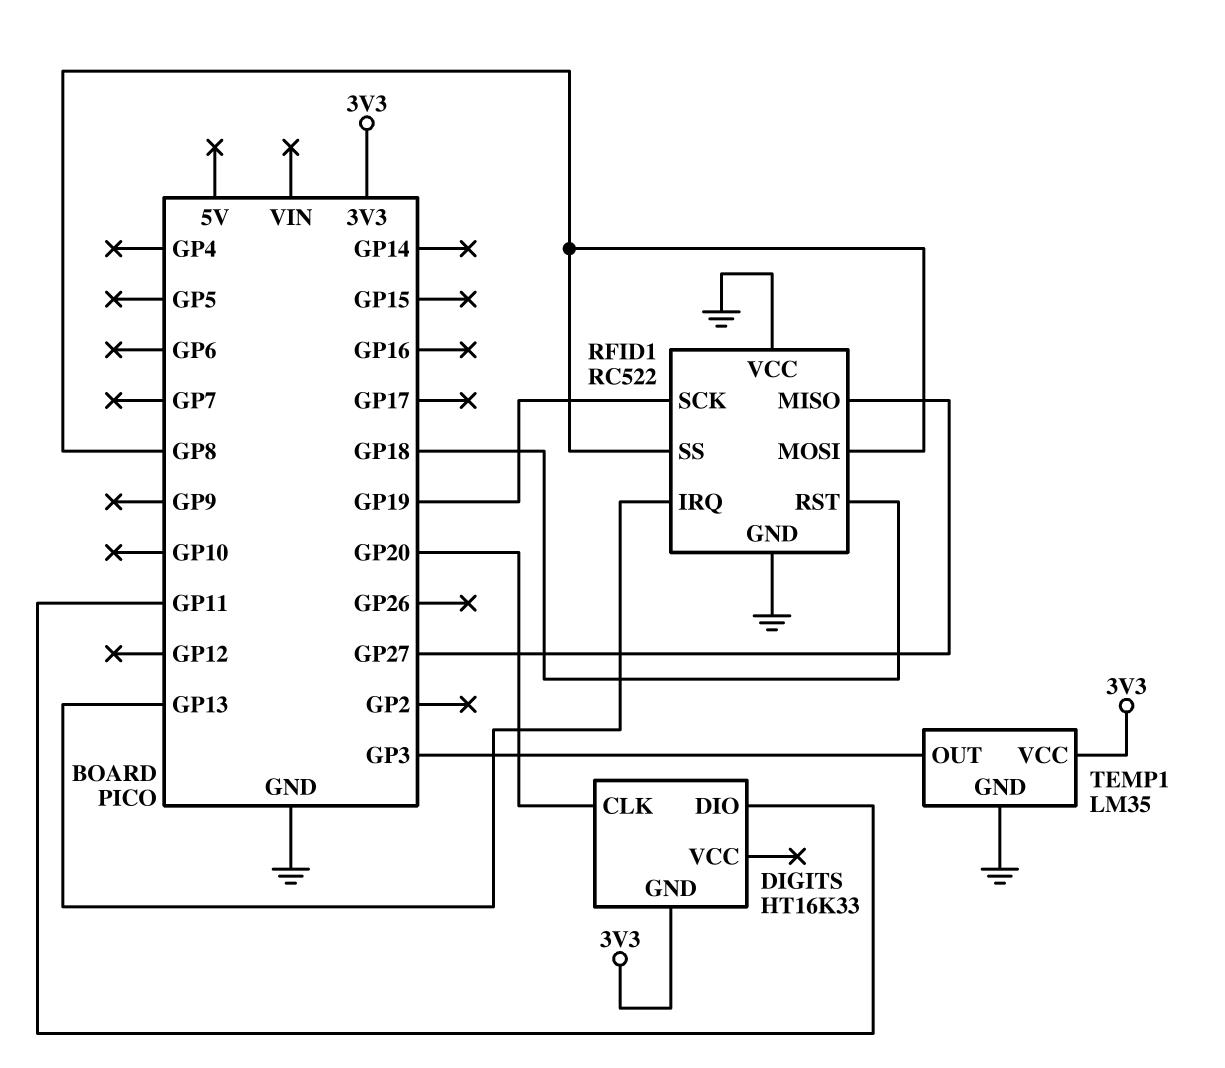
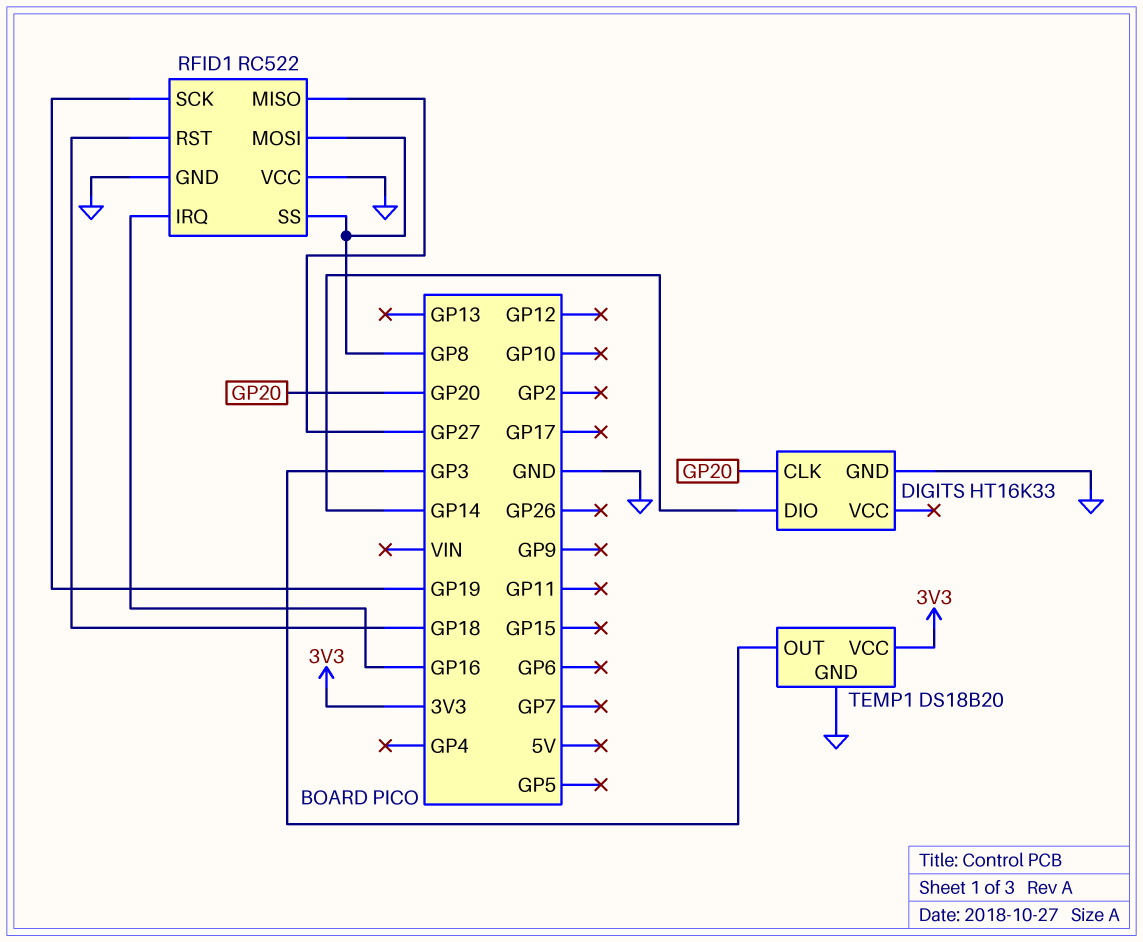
DIGITS pin DIO: GP11 -> GP14
DIGITS pin GND: 3V3 -> GND
RFID1 pin IRQ: GP13 -> GP16
TEMP1: LM35 -> DS18B20

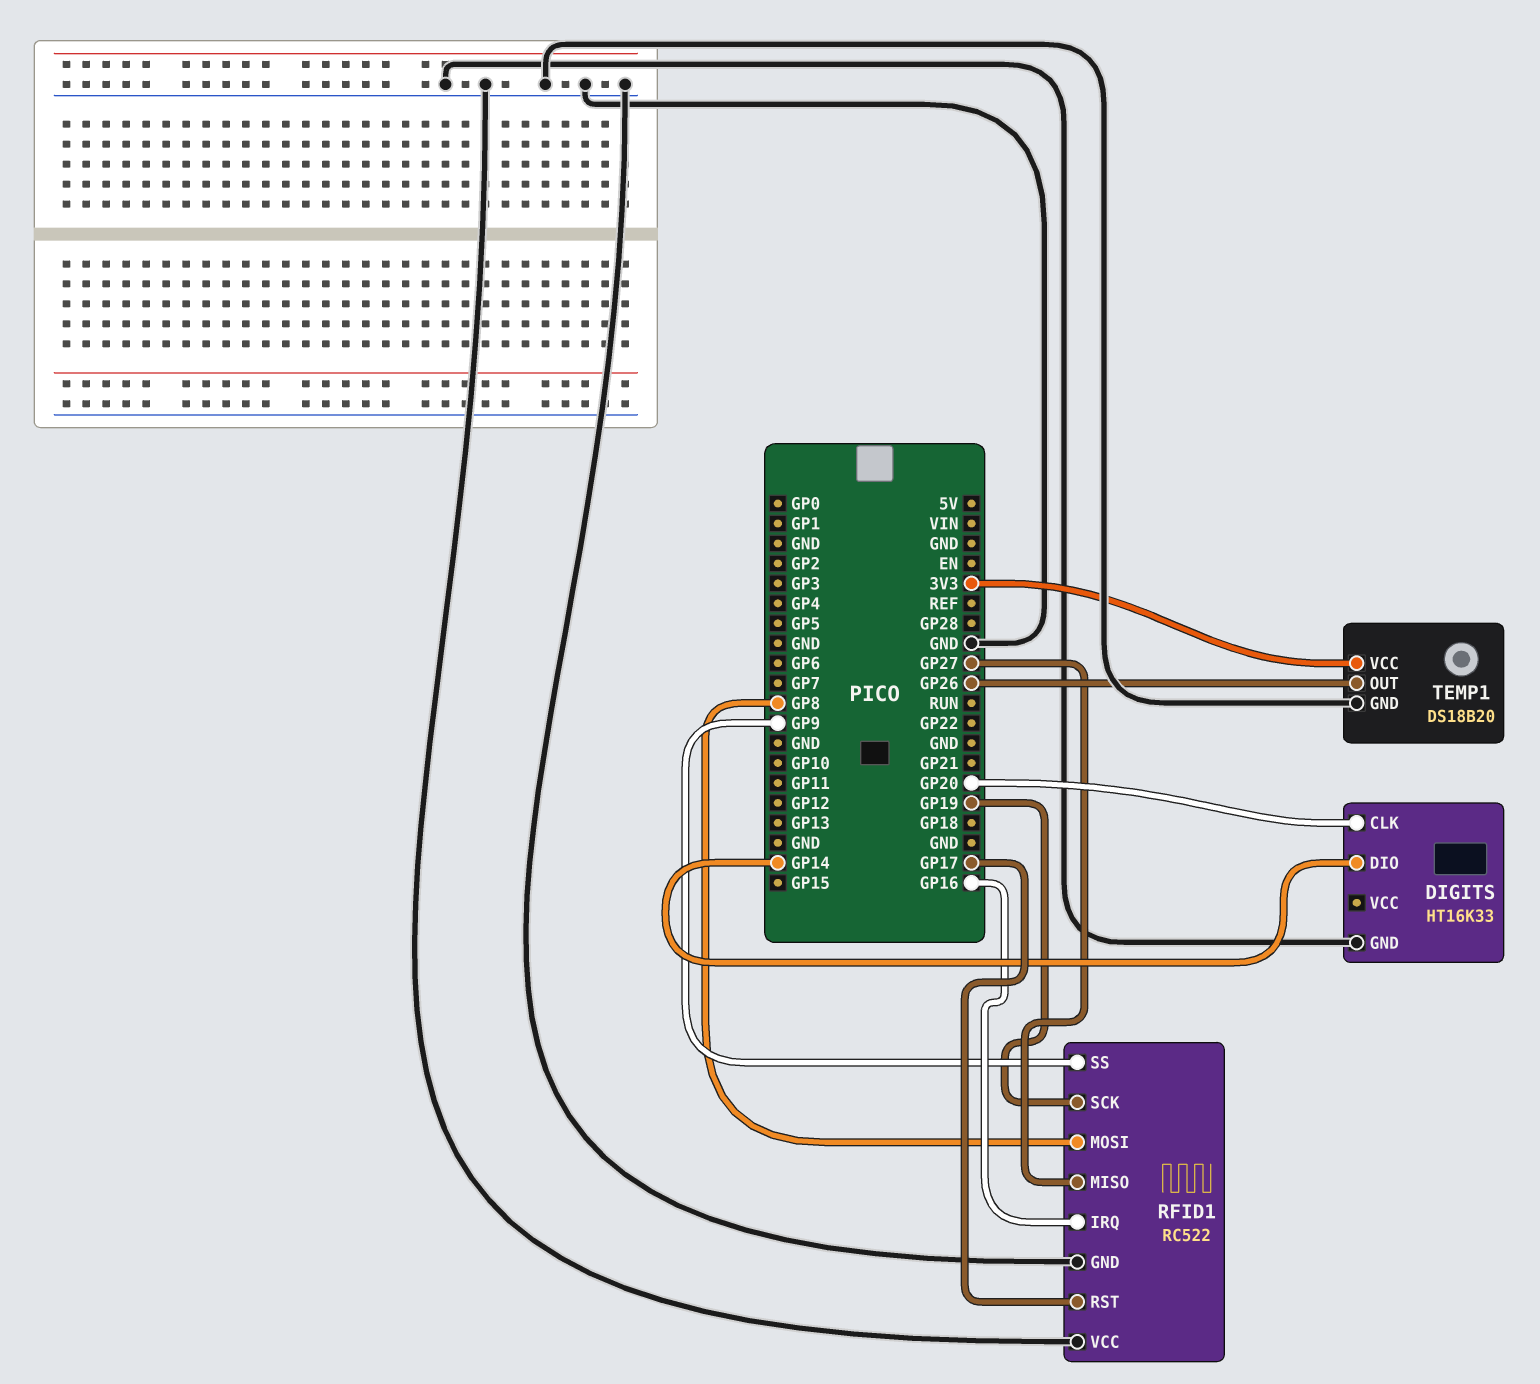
RFID1 pin RST: GP18 -> GP17
RFID1 pin SS: GP8 -> GP9
TEMP1 pin OUT: GP3 -> GP26

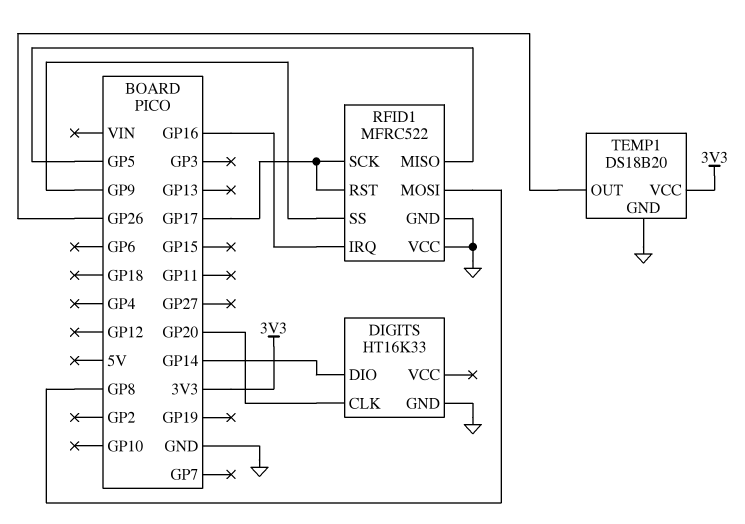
RFID1: RC522 -> MFRC522
RFID1 pin MISO: GP27 -> GP5
RFID1 pin SCK: GP19 -> GP17

